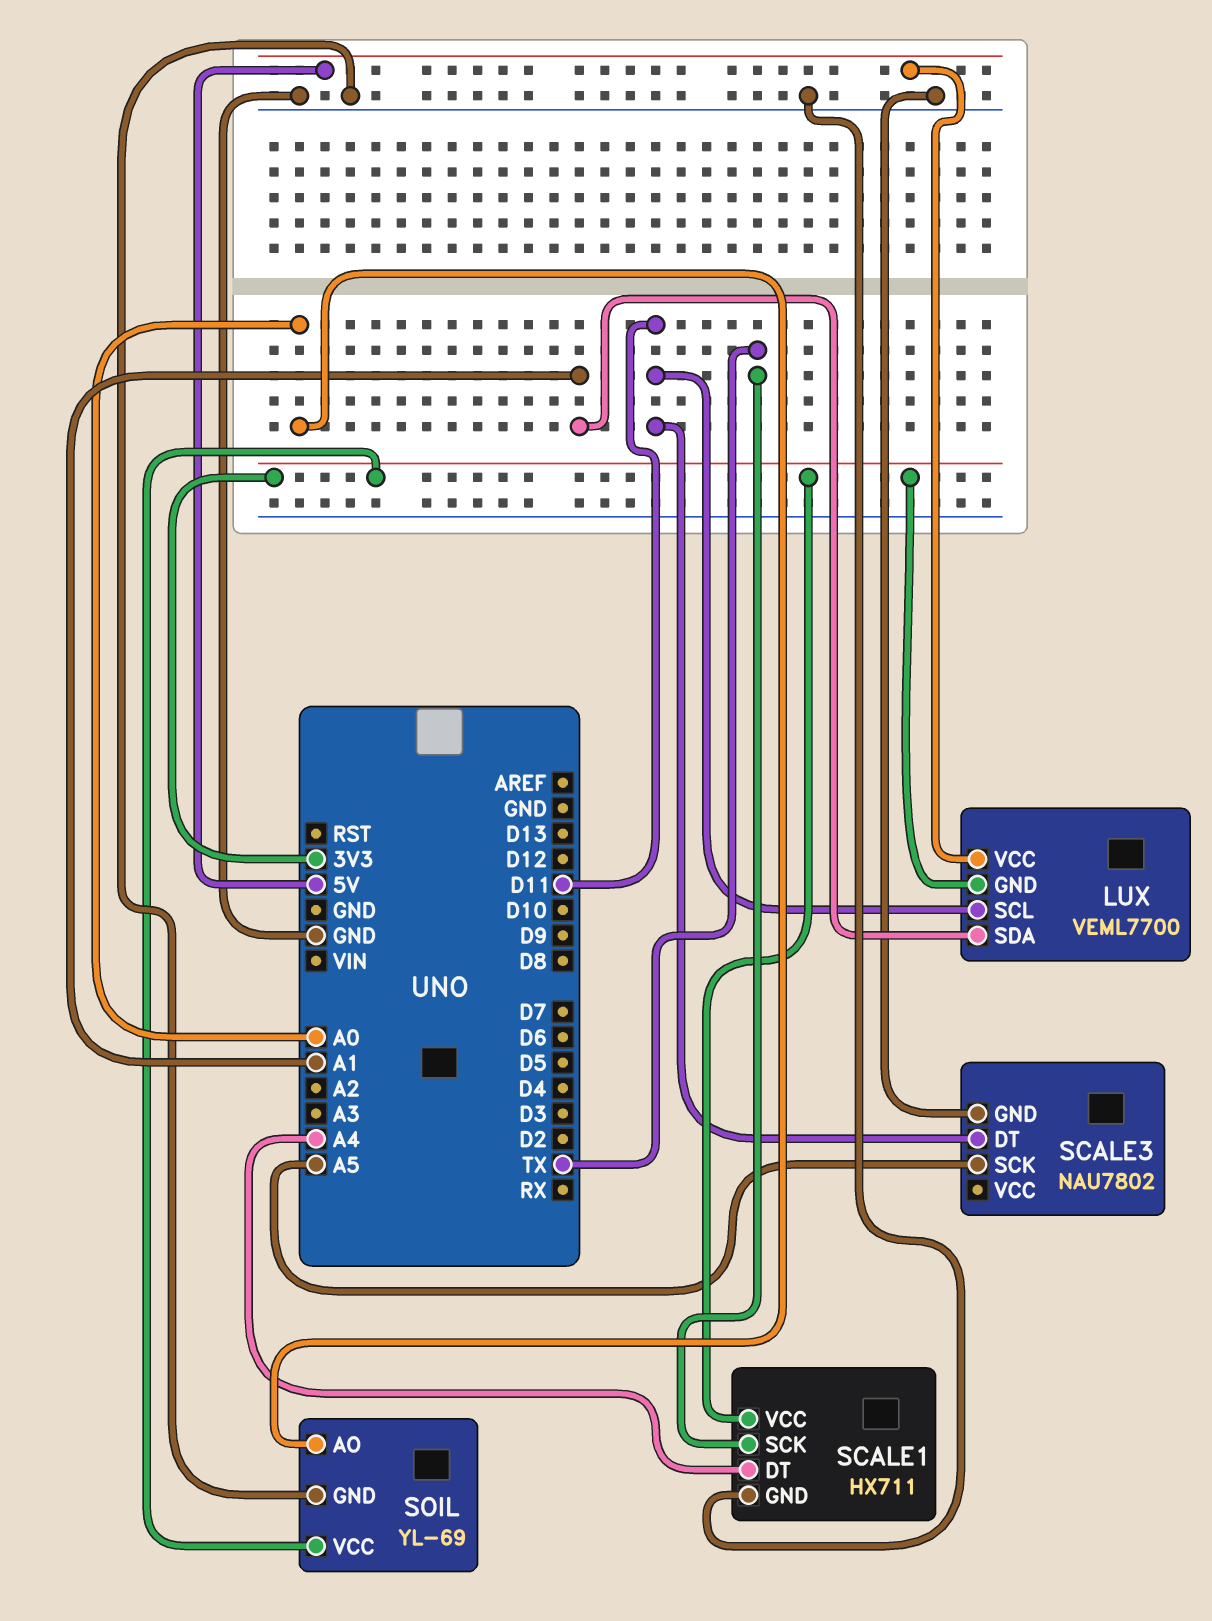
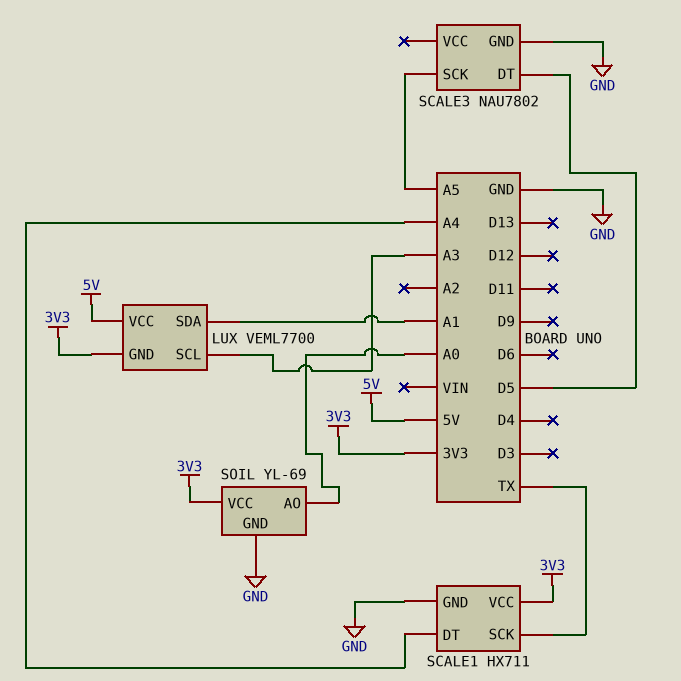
LUX pin SCL: D11 -> A3
SCALE3 pin DT: D11 -> D5

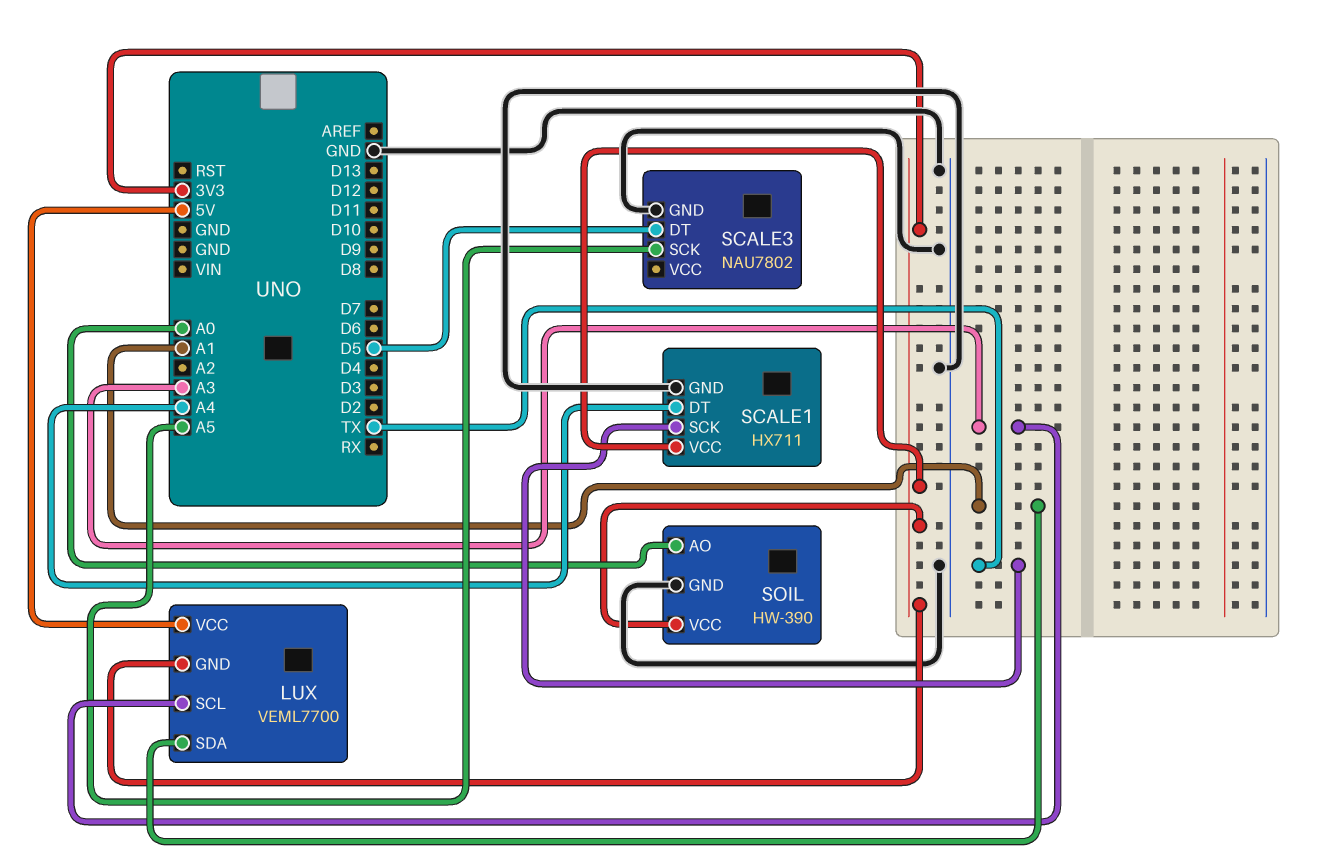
SOIL: YL-69 -> HW-390

